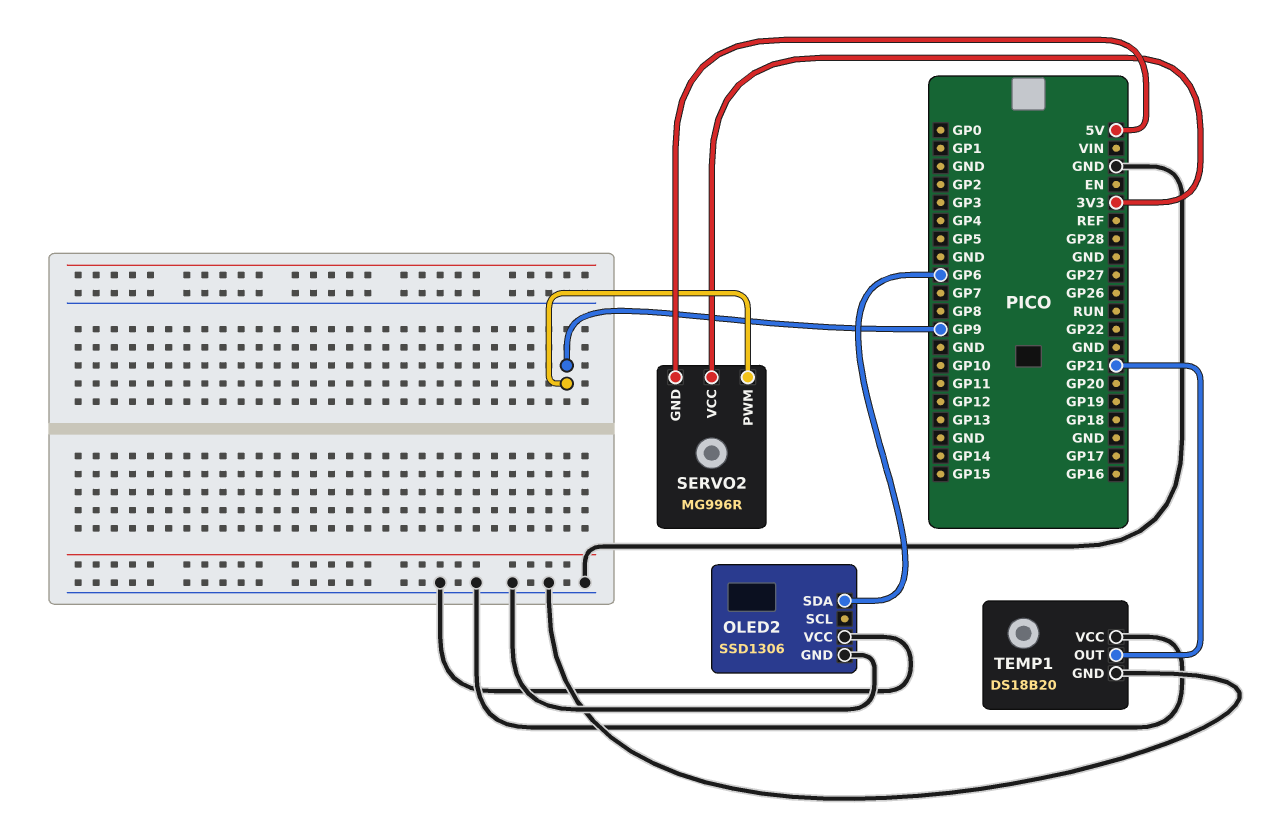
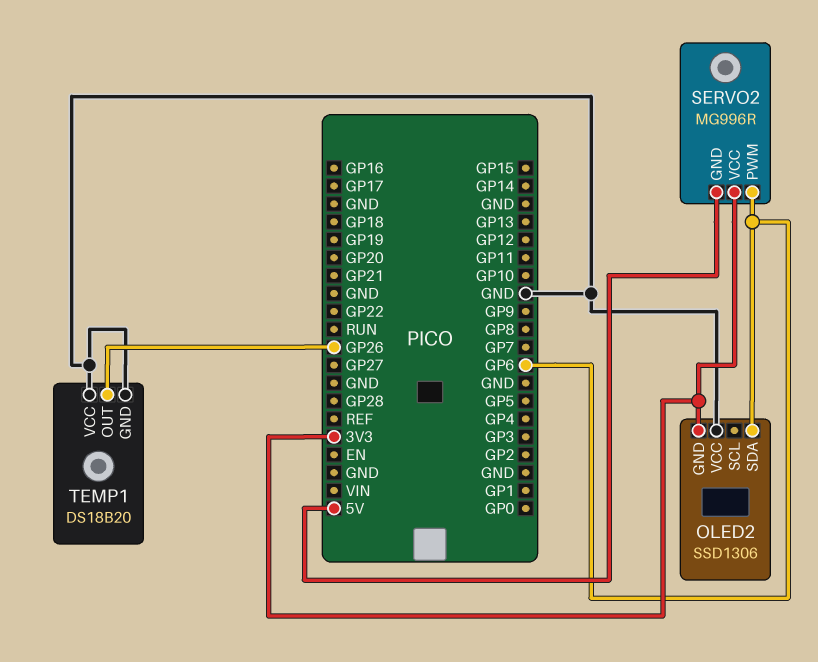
OLED2 pin GND: GND -> 3V3
SERVO2 pin PWM: GP9 -> GP6
TEMP1 pin OUT: GP21 -> GP26

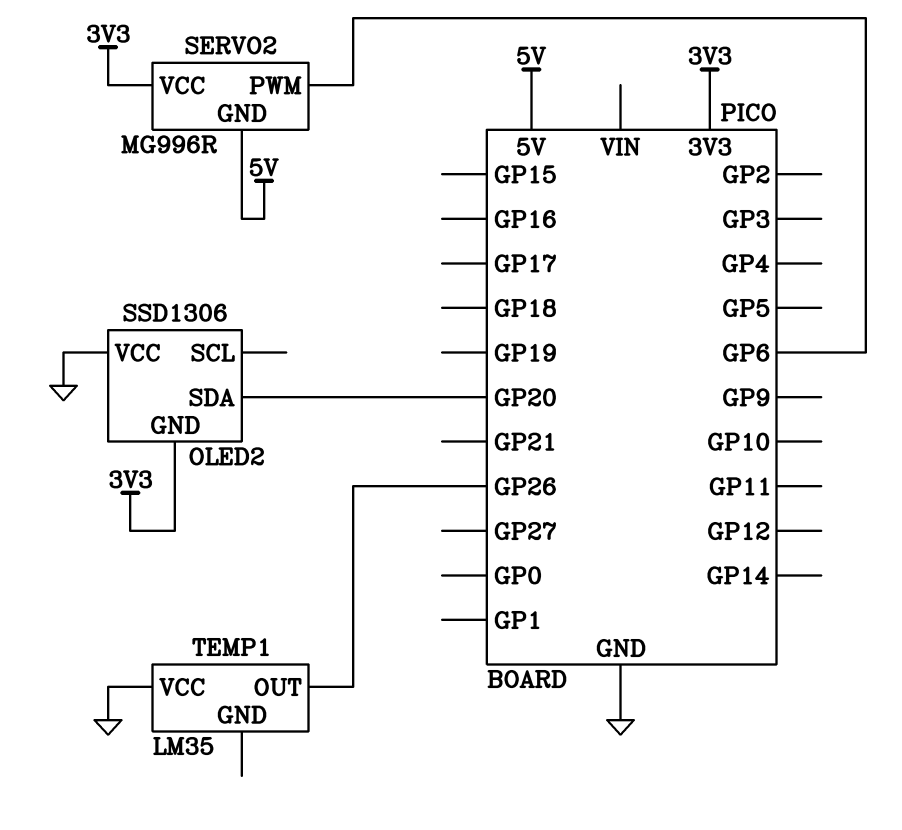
OLED2 pin SDA: GP6 -> GP20
TEMP1: DS18B20 -> LM35
TEMP1 pin GND: GND -> none

